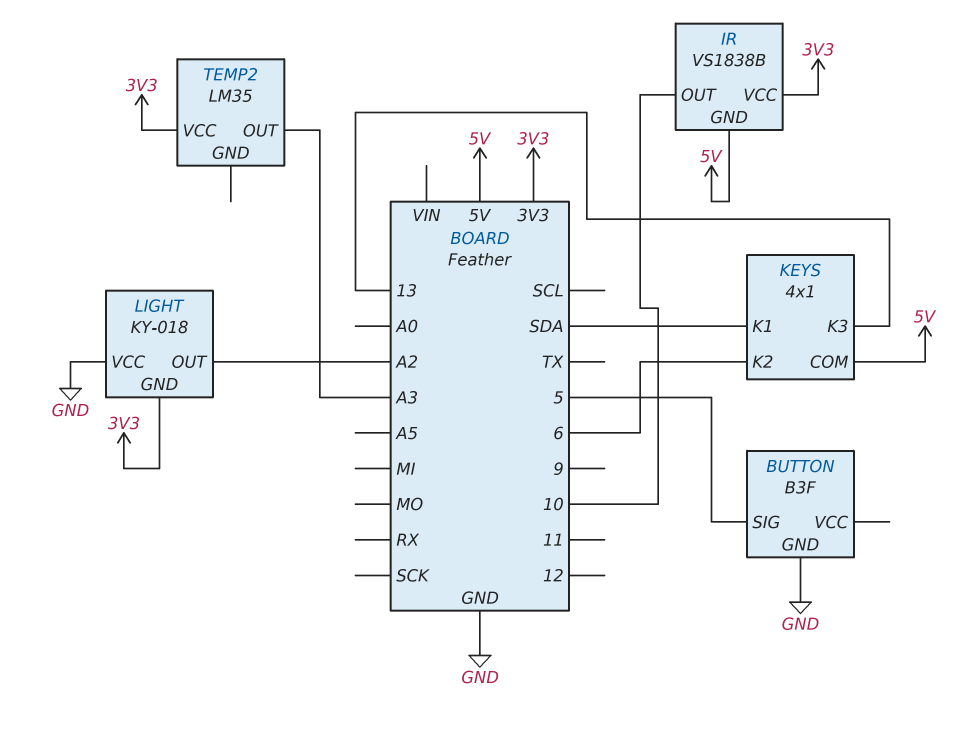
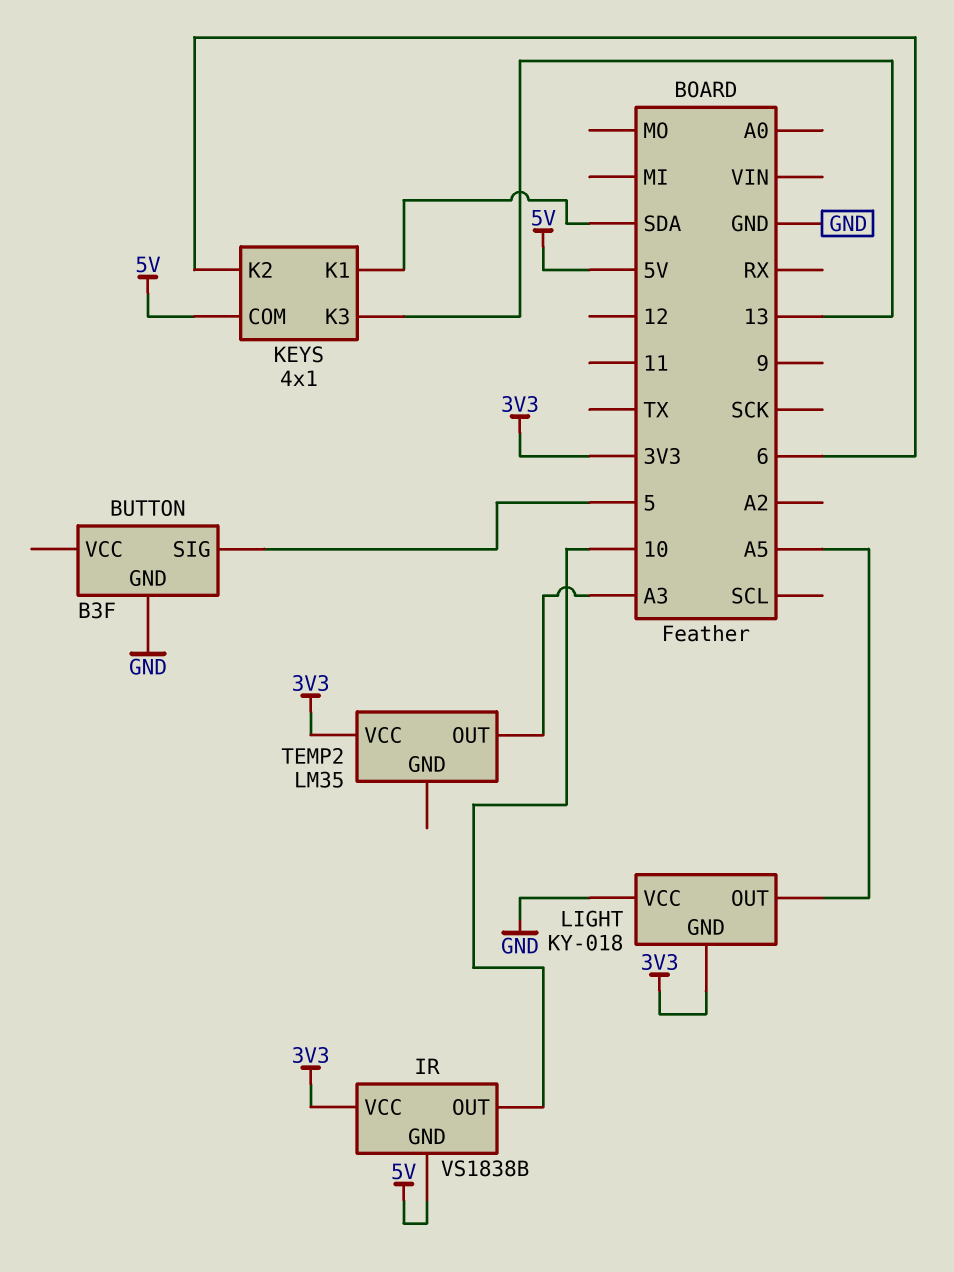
LIGHT pin OUT: A2 -> A5

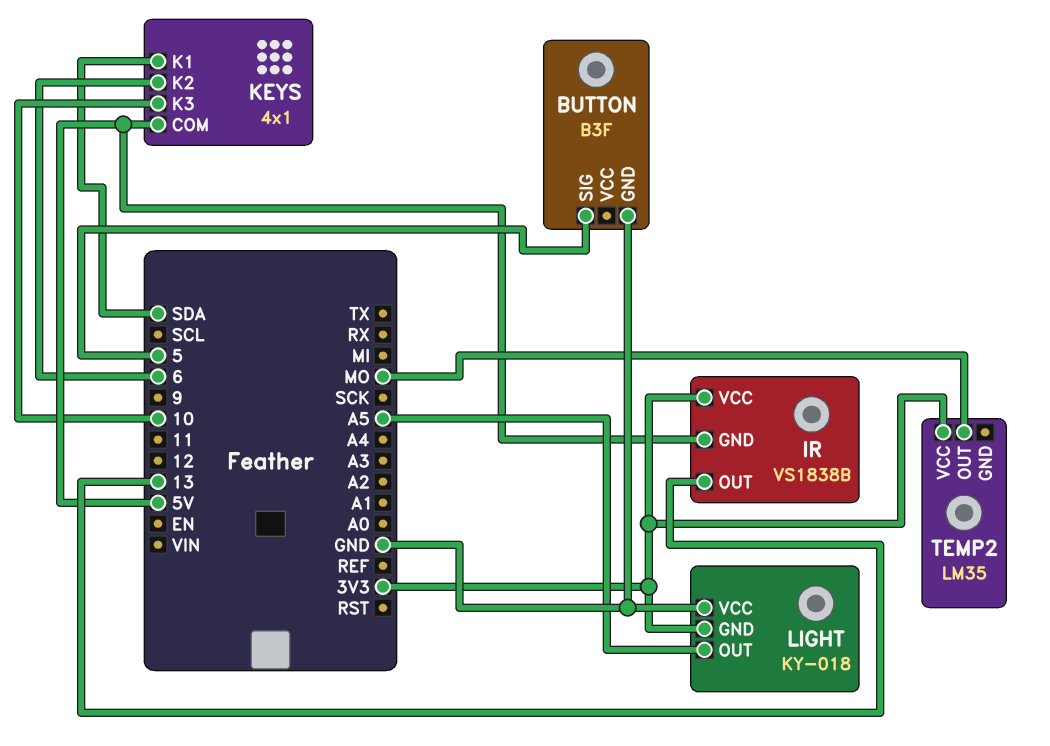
IR pin OUT: 10 -> 13
KEYS pin K3: 13 -> 10
TEMP2 pin OUT: A3 -> MO

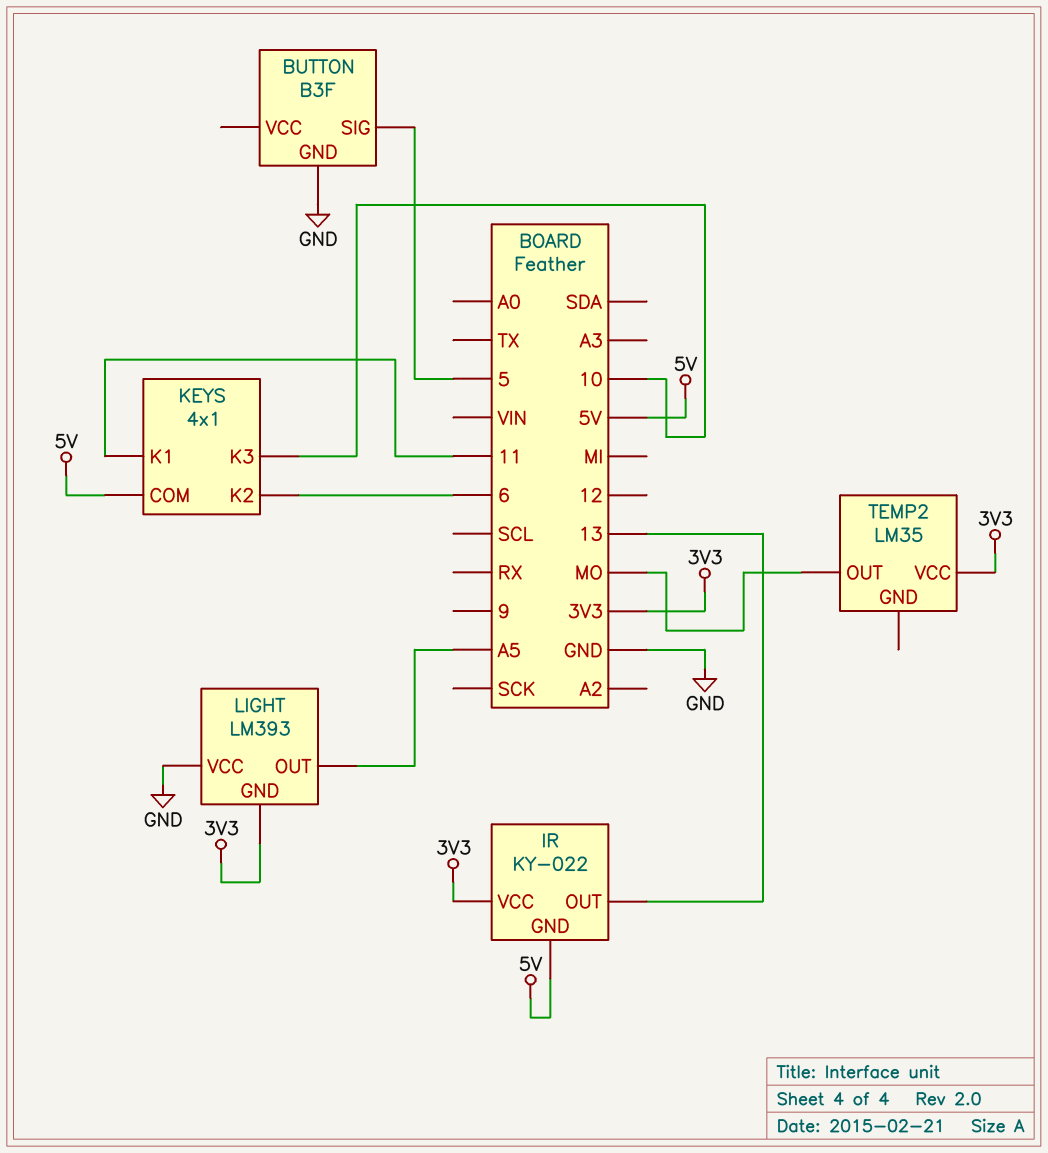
IR: VS1838B -> KY-022
KEYS pin K1: SDA -> 11
LIGHT: KY-018 -> LM393

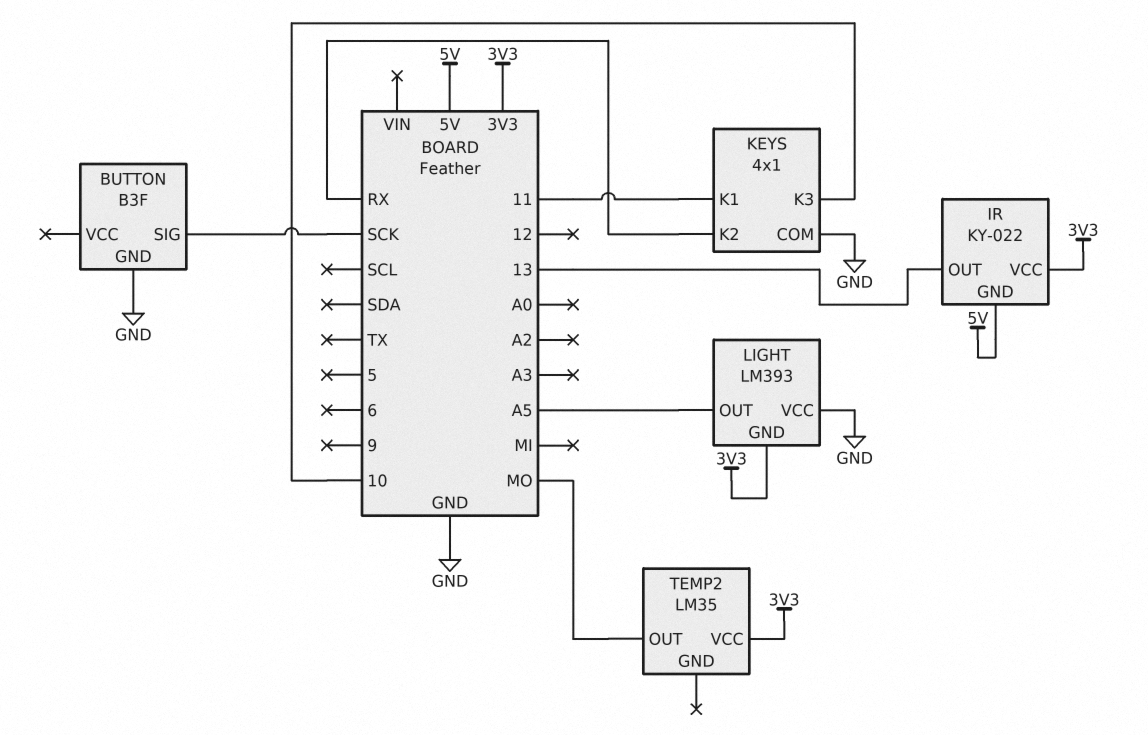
BUTTON pin SIG: 5 -> SCK
KEYS pin COM: 5V -> GND
KEYS pin K2: 6 -> RX

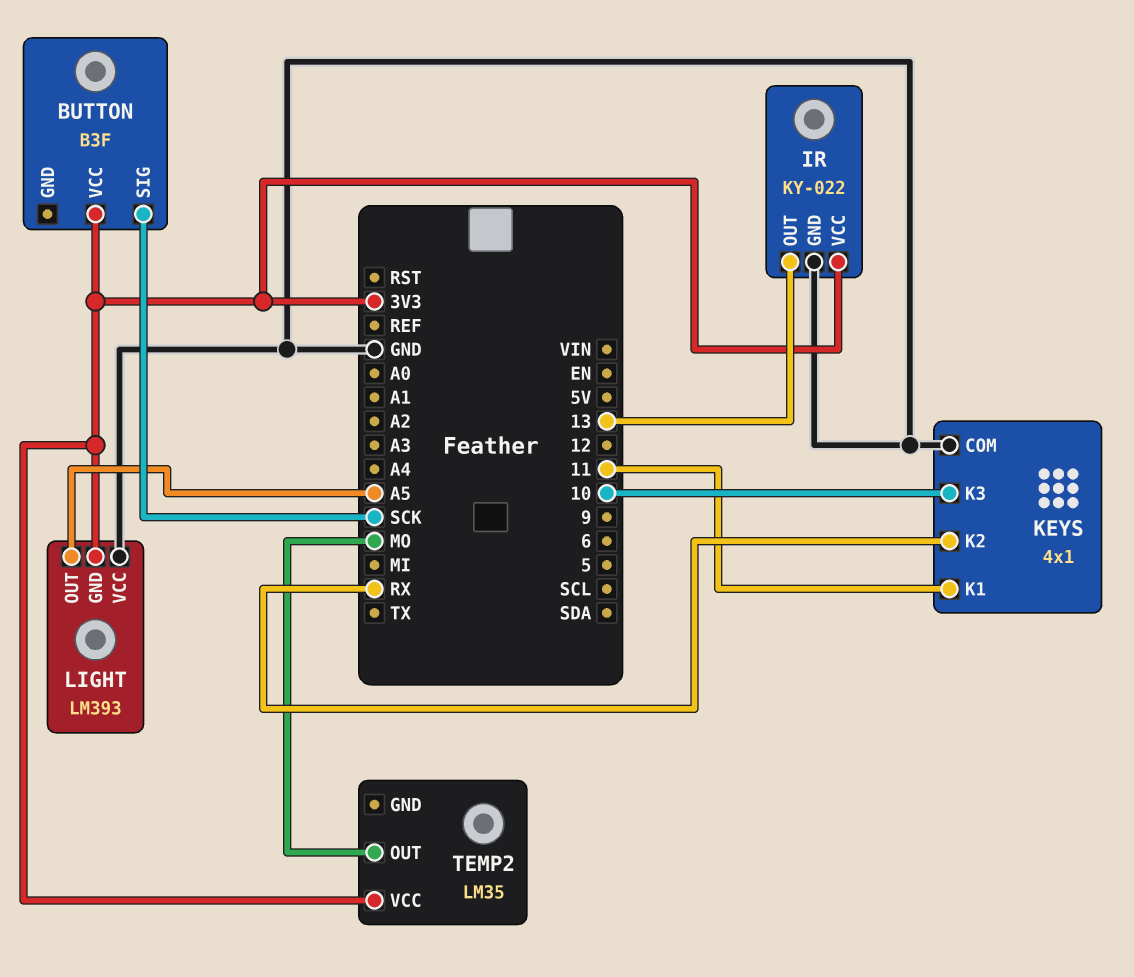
BUTTON pin GND: GND -> none
BUTTON pin VCC: none -> 3V3
IR pin GND: 5V -> GND

